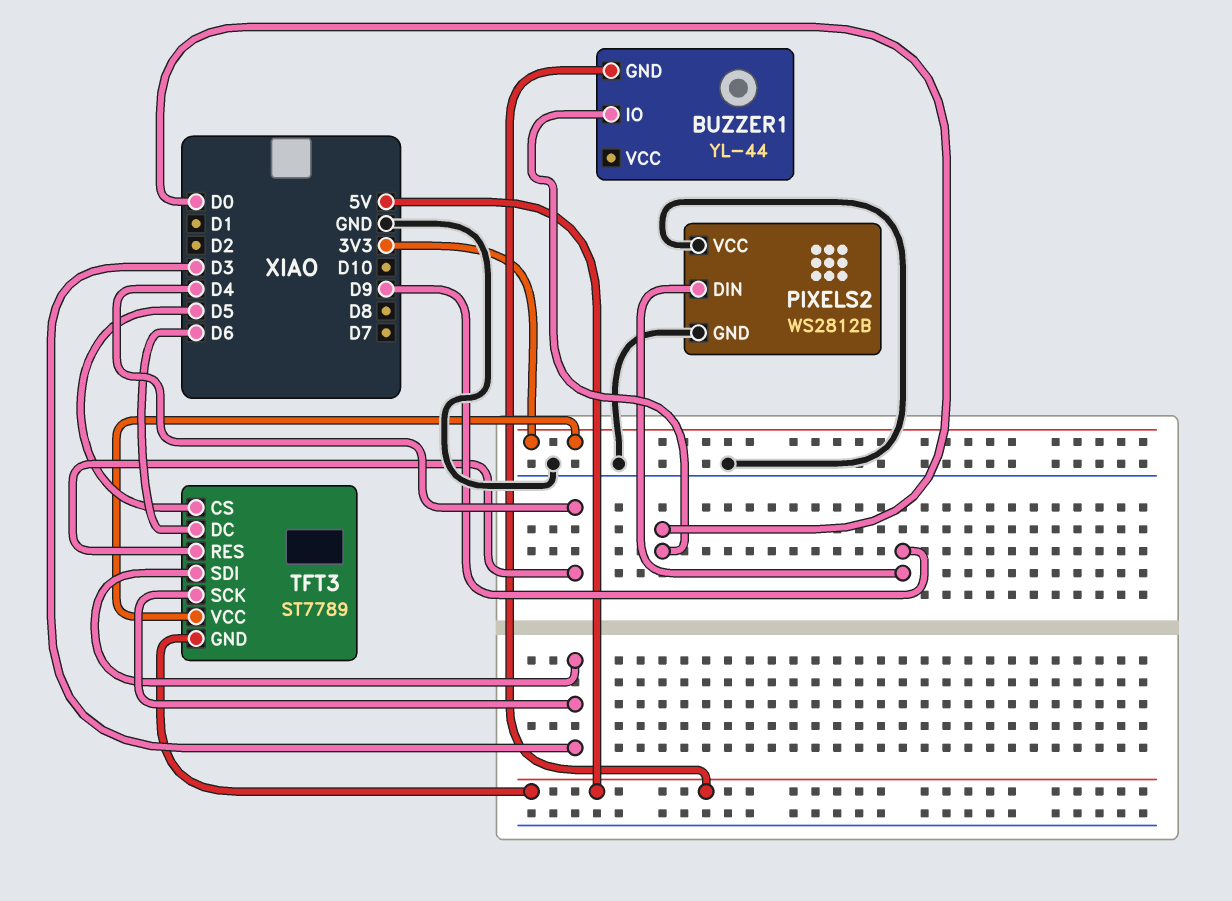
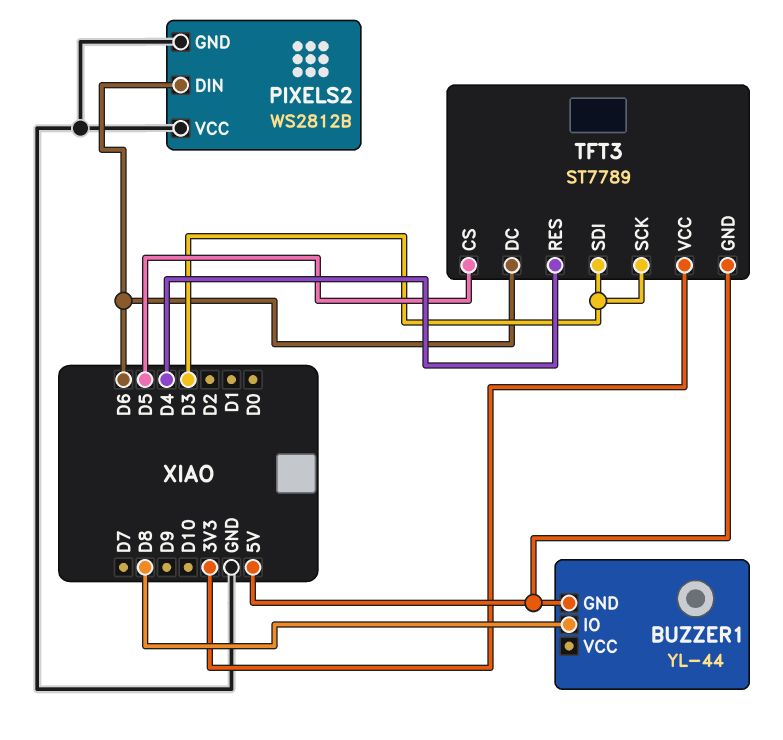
BUZZER1 pin IO: D0 -> D8
PIXELS2 pin DIN: D9 -> D6

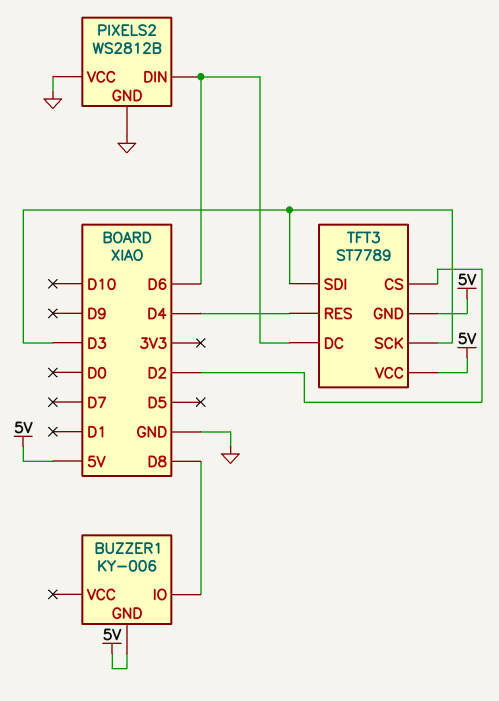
BUZZER1: YL-44 -> KY-006
TFT3 pin CS: D5 -> D2
TFT3 pin VCC: 3V3 -> 5V

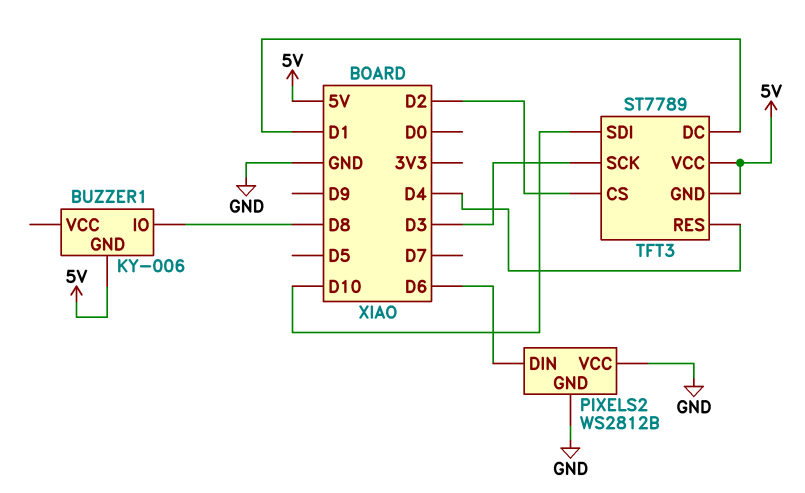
TFT3 pin DC: D6 -> D1
TFT3 pin SDI: D3 -> D10

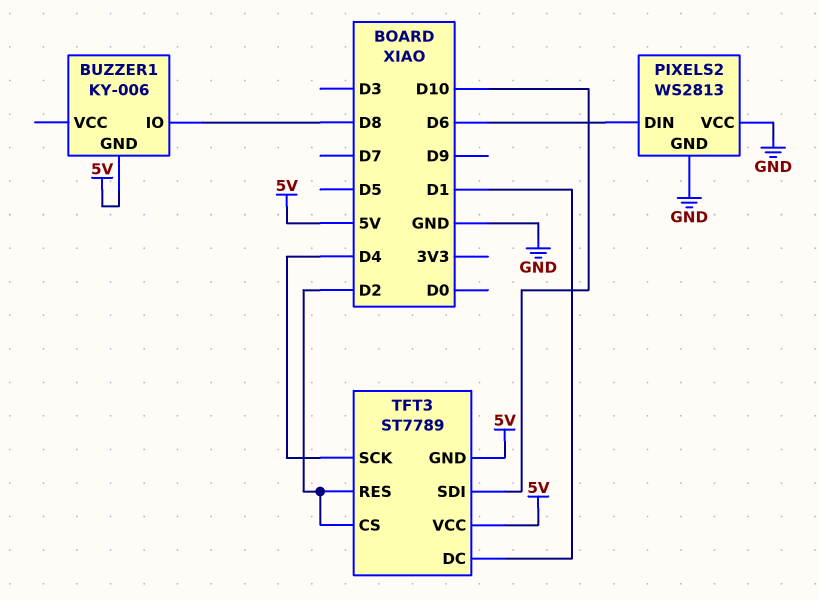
PIXELS2: WS2812B -> WS2813
TFT3 pin RES: D4 -> D2
TFT3 pin SCK: D3 -> D4

